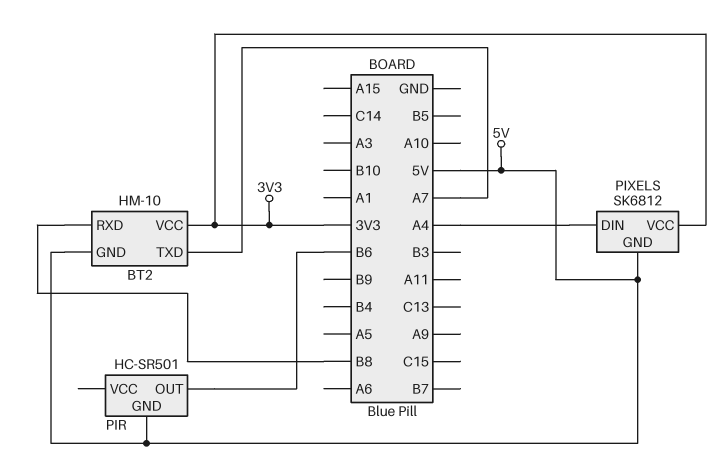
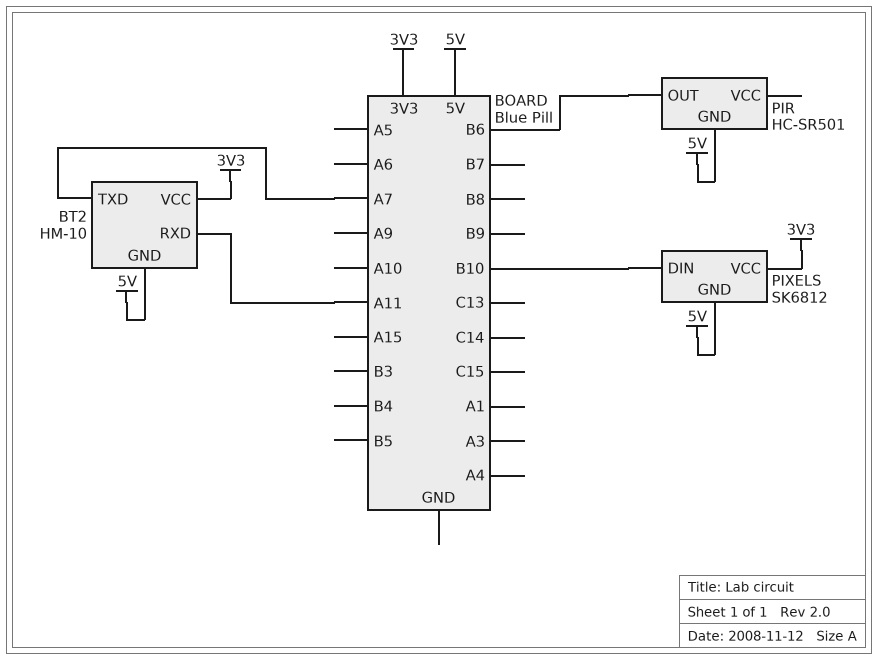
BT2 pin RXD: B8 -> A11
PIXELS pin DIN: A4 -> B10

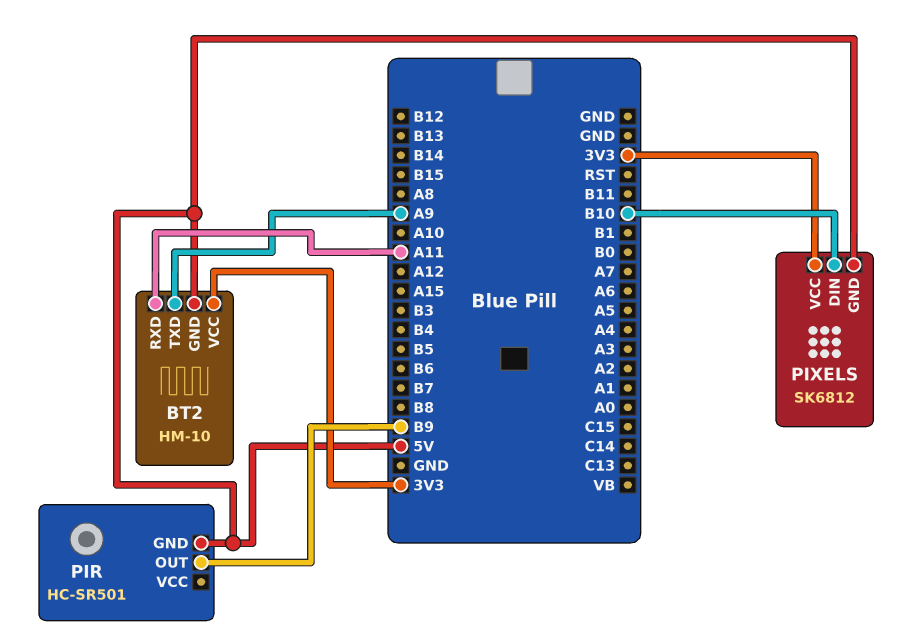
BT2 pin TXD: A7 -> A9
PIR pin OUT: B6 -> B9

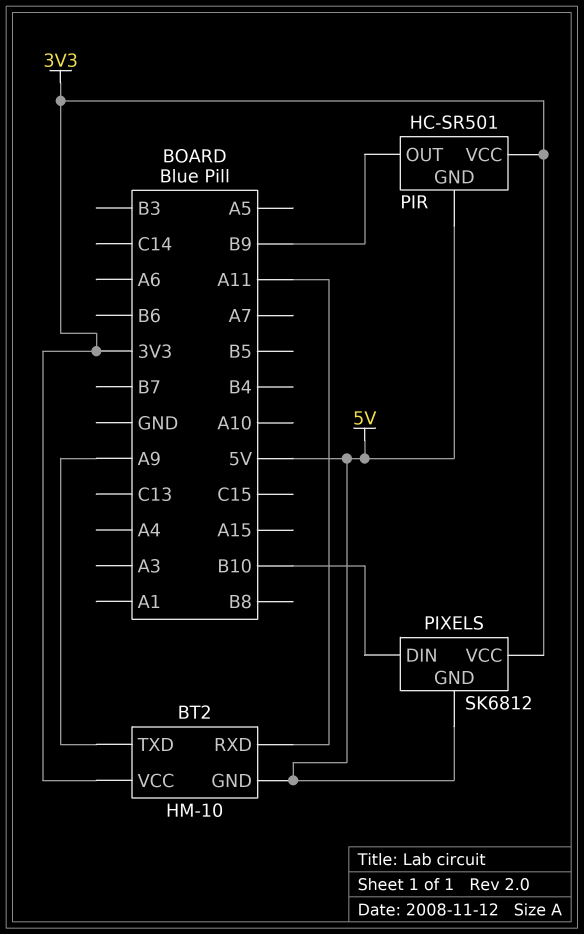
PIR pin VCC: none -> 3V3

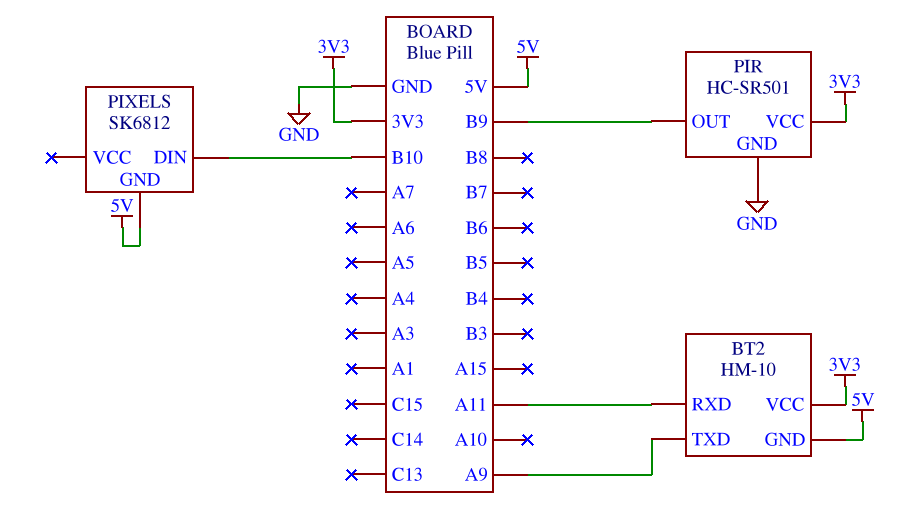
PIR pin GND: 5V -> GND
PIXELS pin VCC: 3V3 -> none

